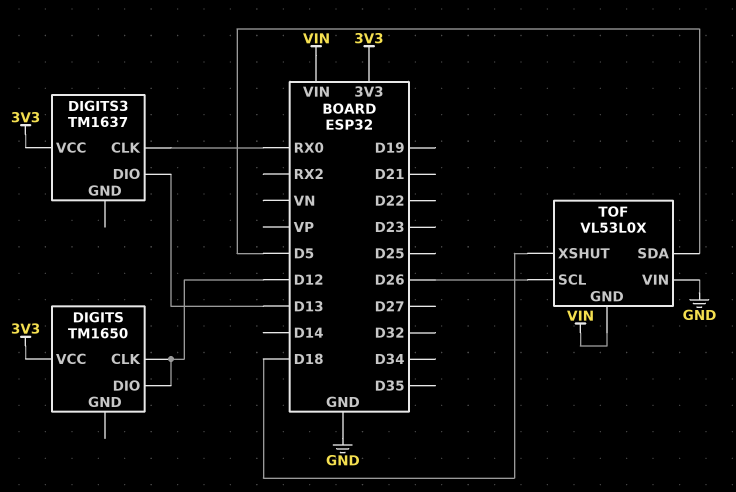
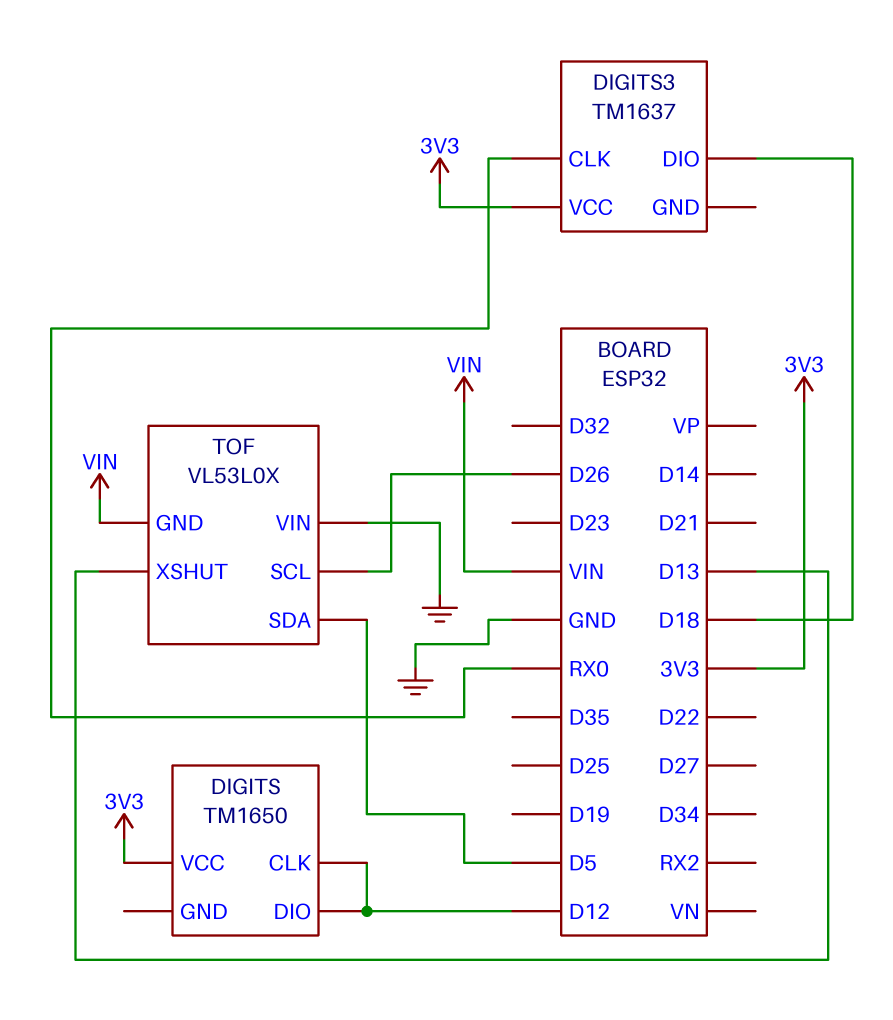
DIGITS3 pin DIO: D13 -> D18
TOF pin XSHUT: D18 -> D13

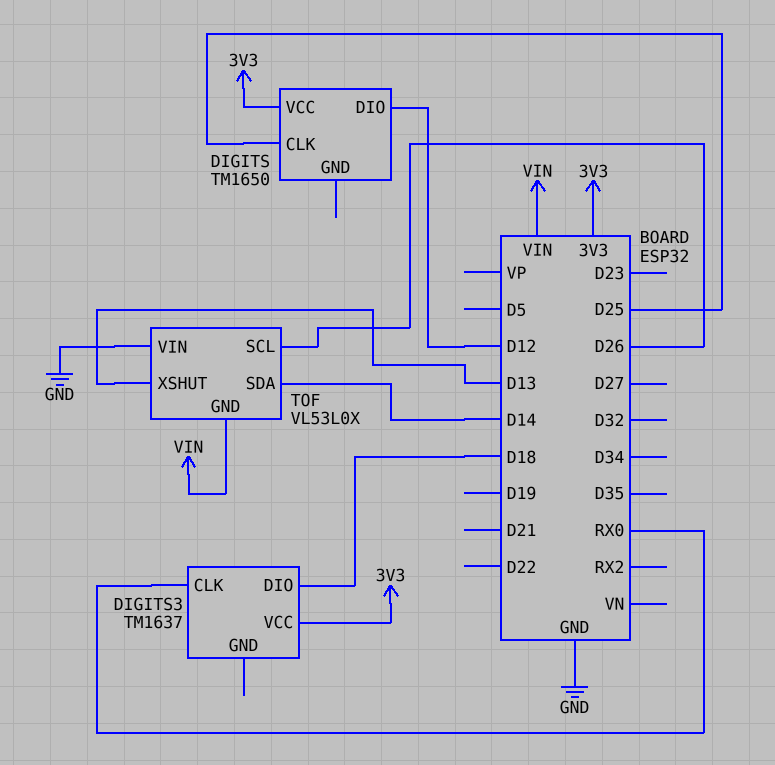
DIGITS pin CLK: D12 -> D25
TOF pin SDA: D5 -> D14

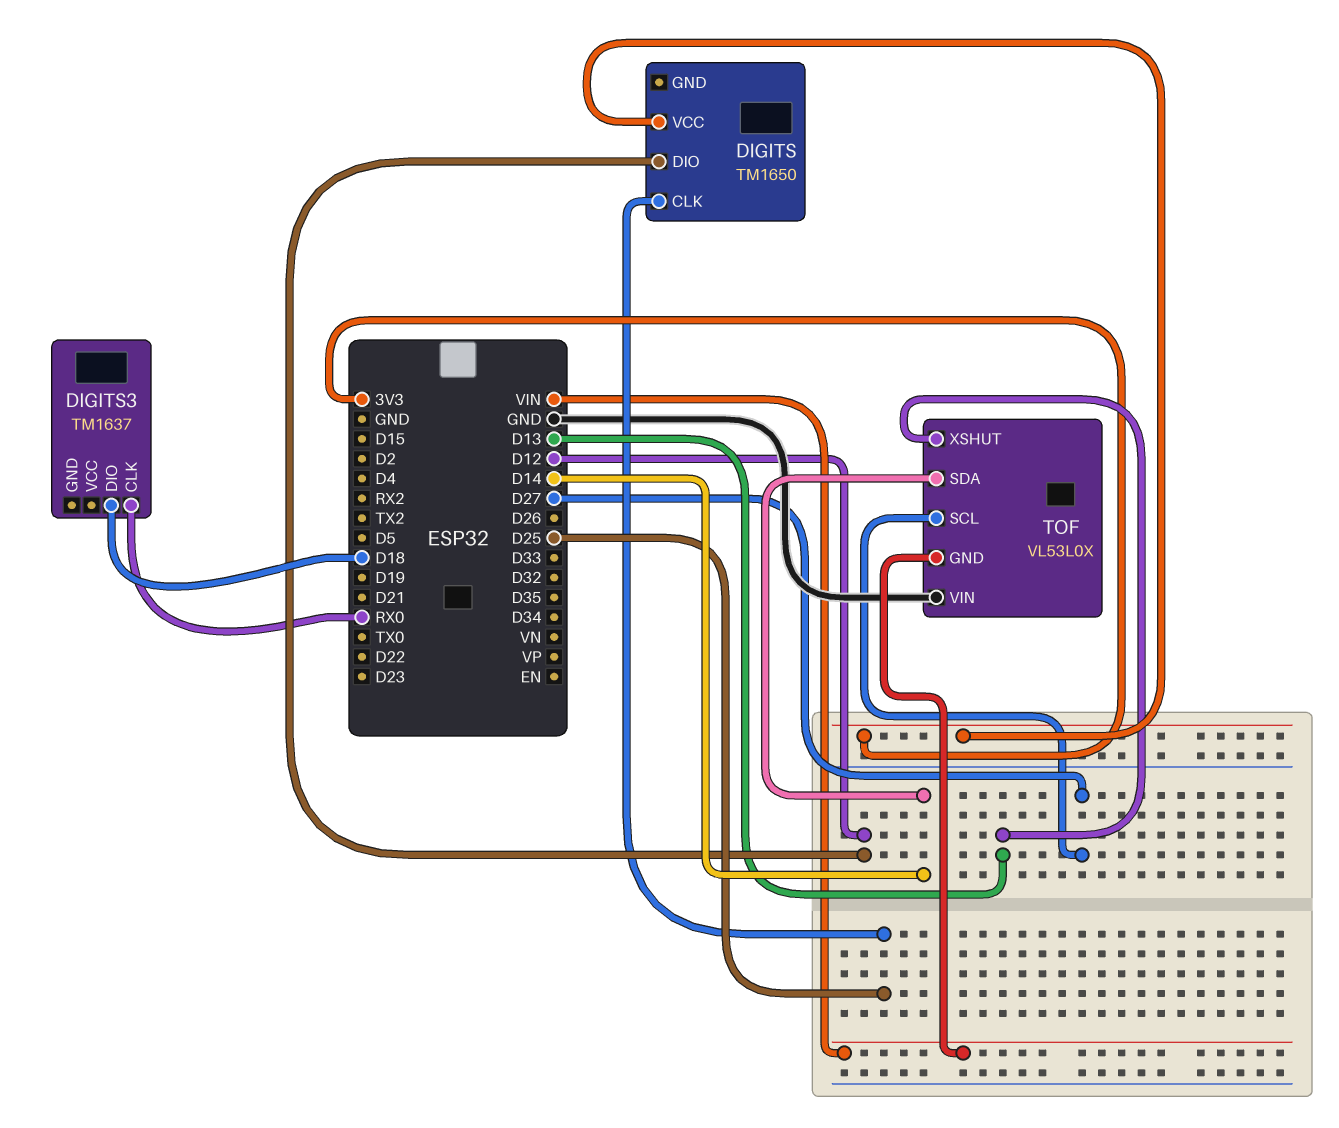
DIGITS3 pin VCC: 3V3 -> none
TOF pin SCL: D26 -> D27

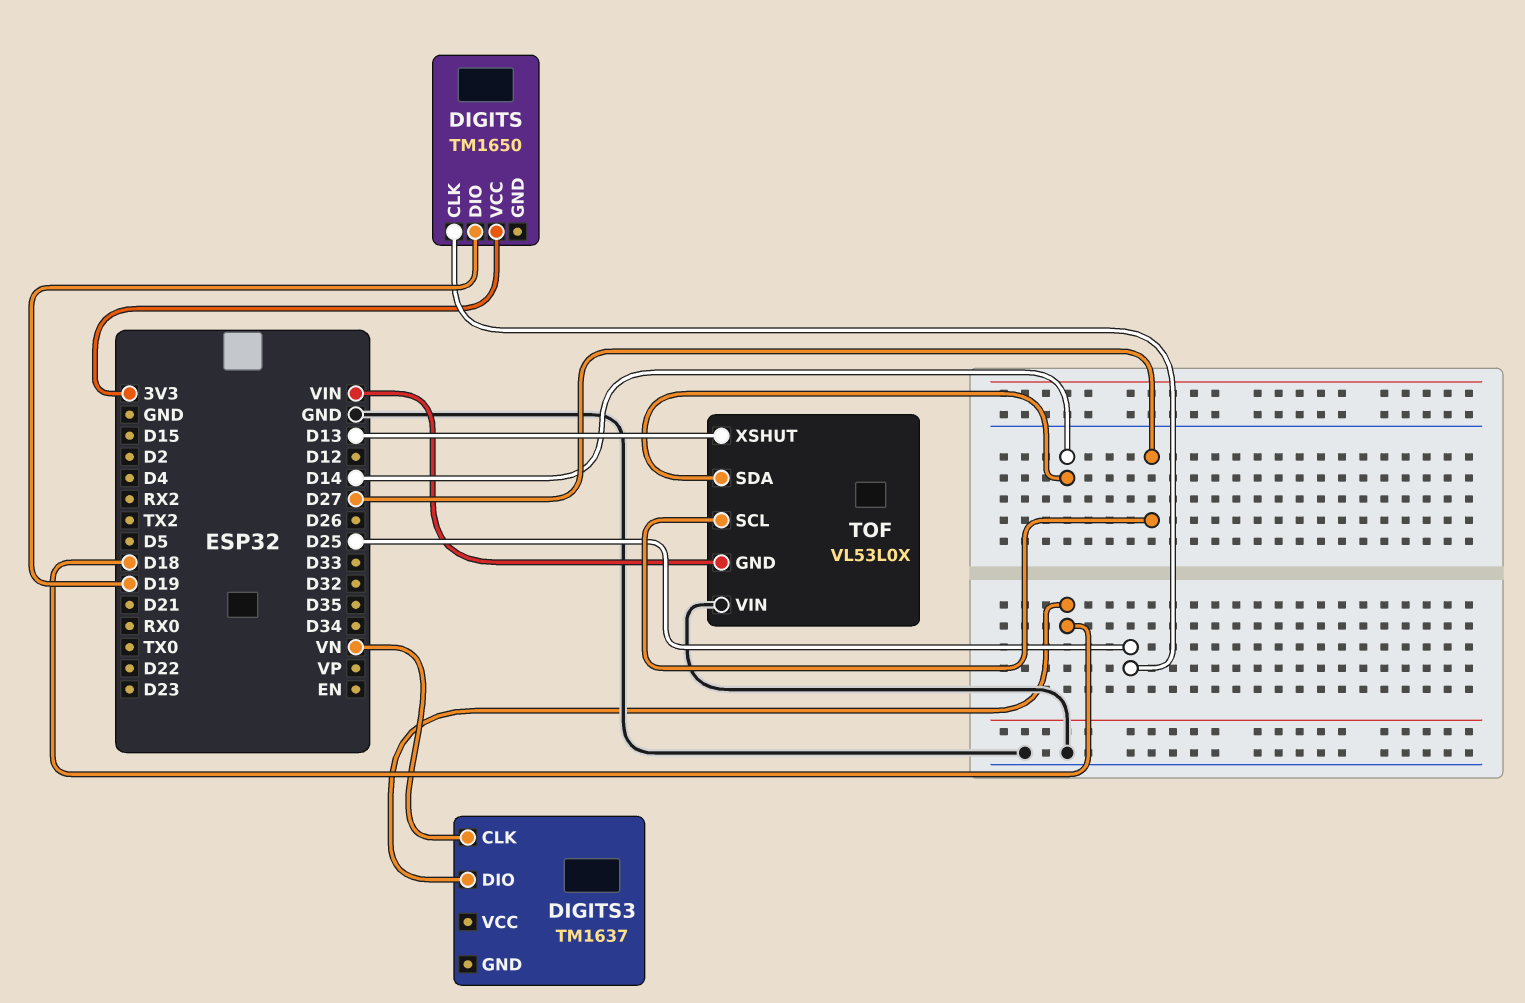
DIGITS pin DIO: D12 -> D19
DIGITS3 pin CLK: RX0 -> VN

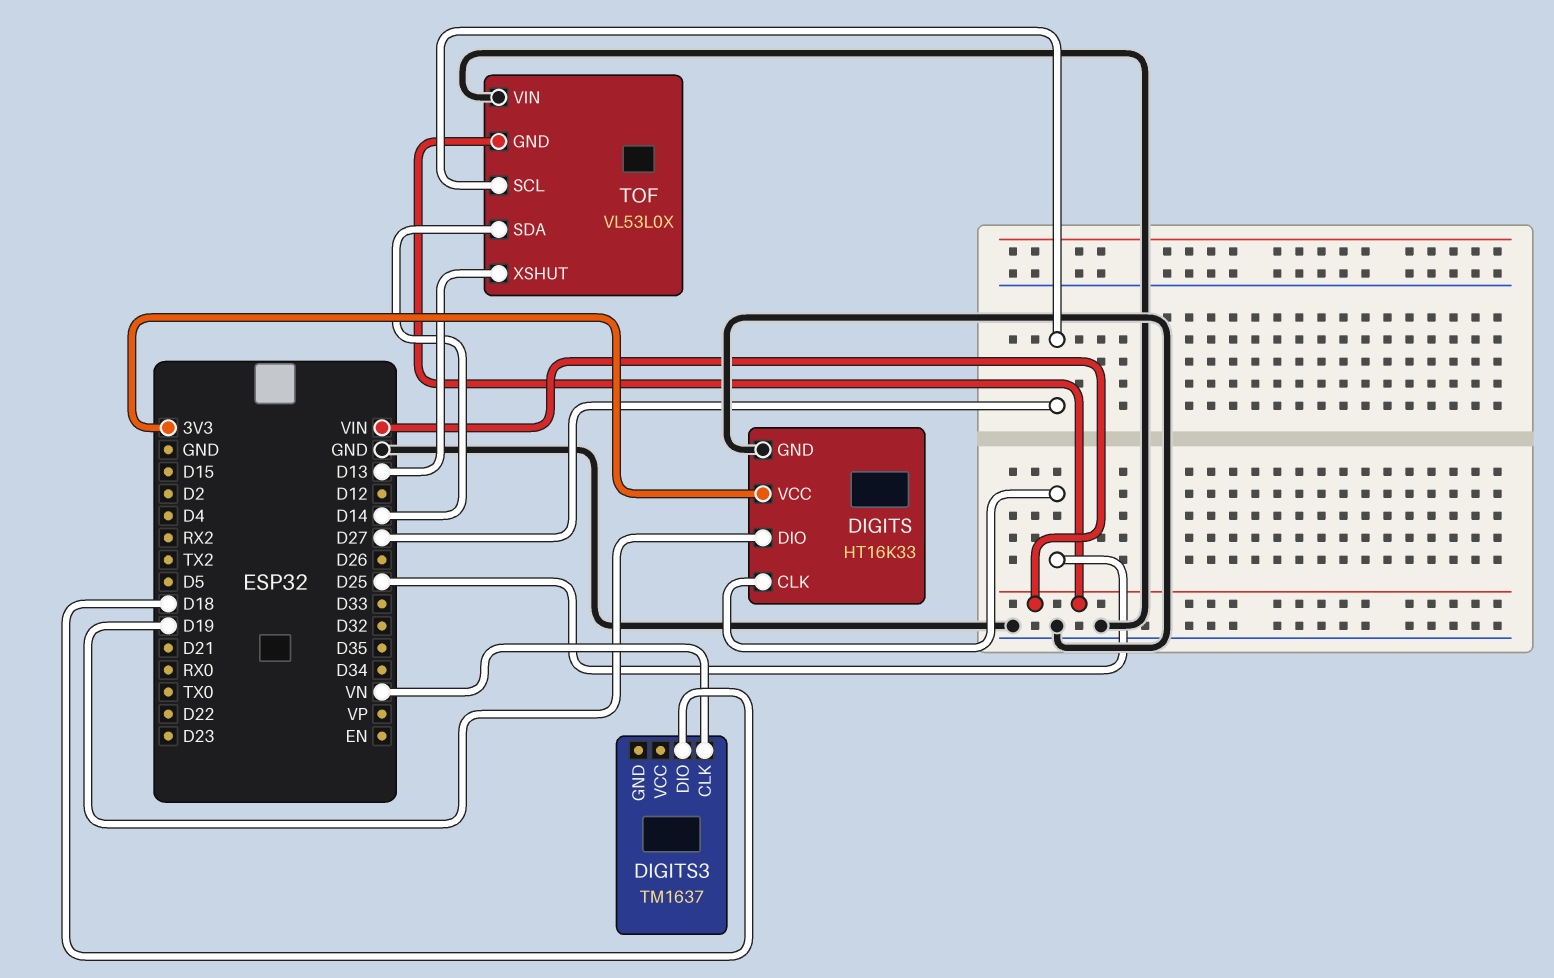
DIGITS: TM1650 -> HT16K33
DIGITS pin GND: none -> GND

